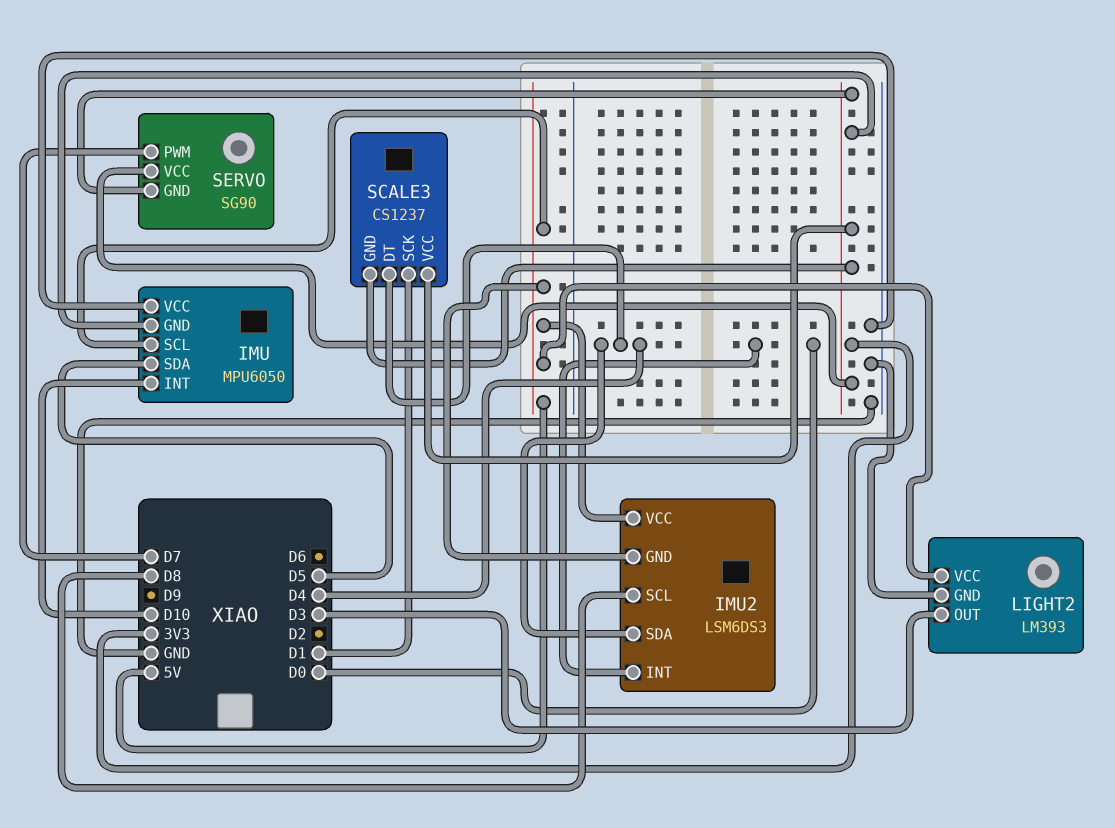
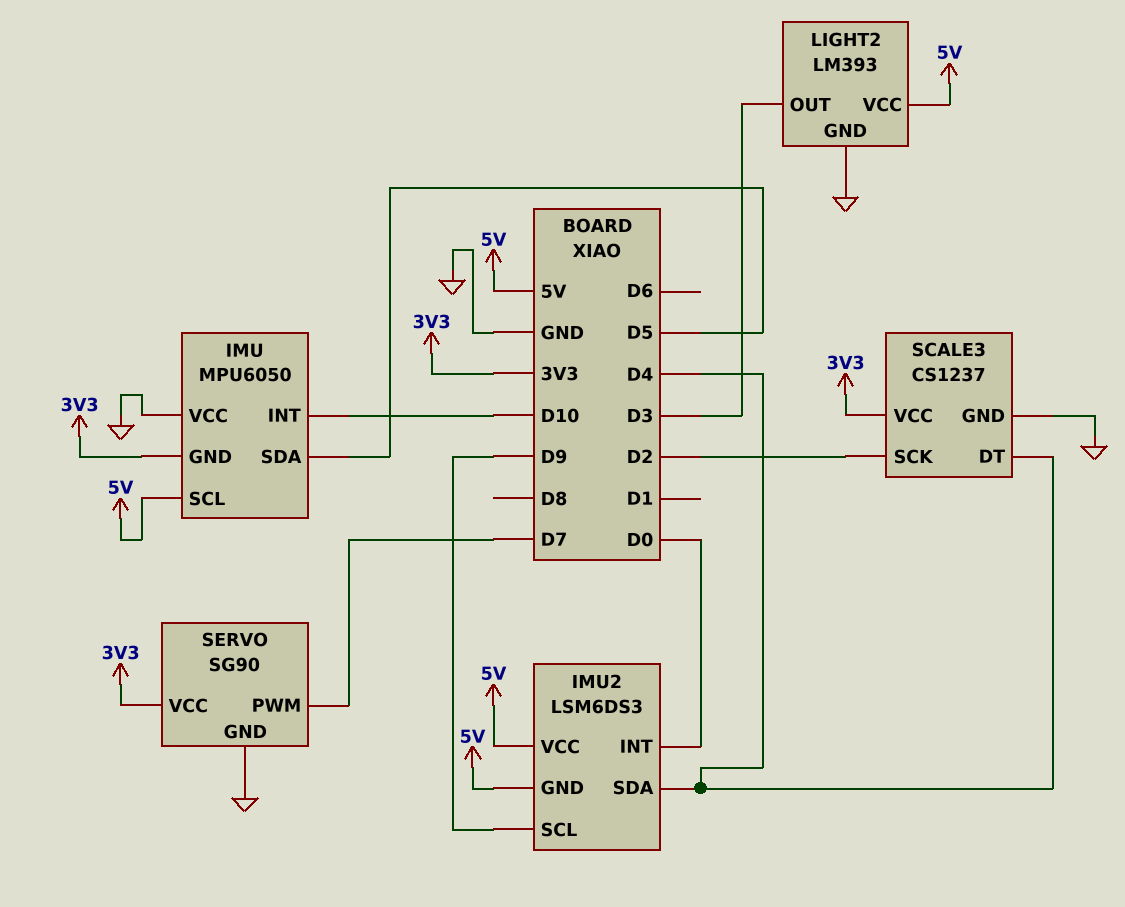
IMU2 pin SCL: D8 -> D9
SCALE3 pin GND: 3V3 -> GND
SCALE3 pin SCK: D1 -> D2
SERVO pin GND: 3V3 -> GND

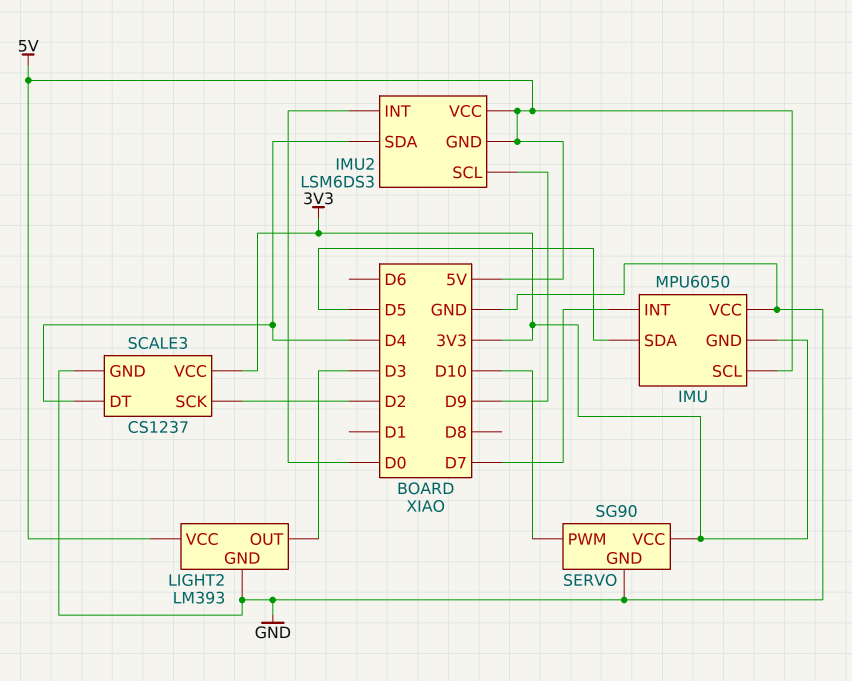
IMU pin INT: D10 -> D7
SERVO pin PWM: D7 -> D10

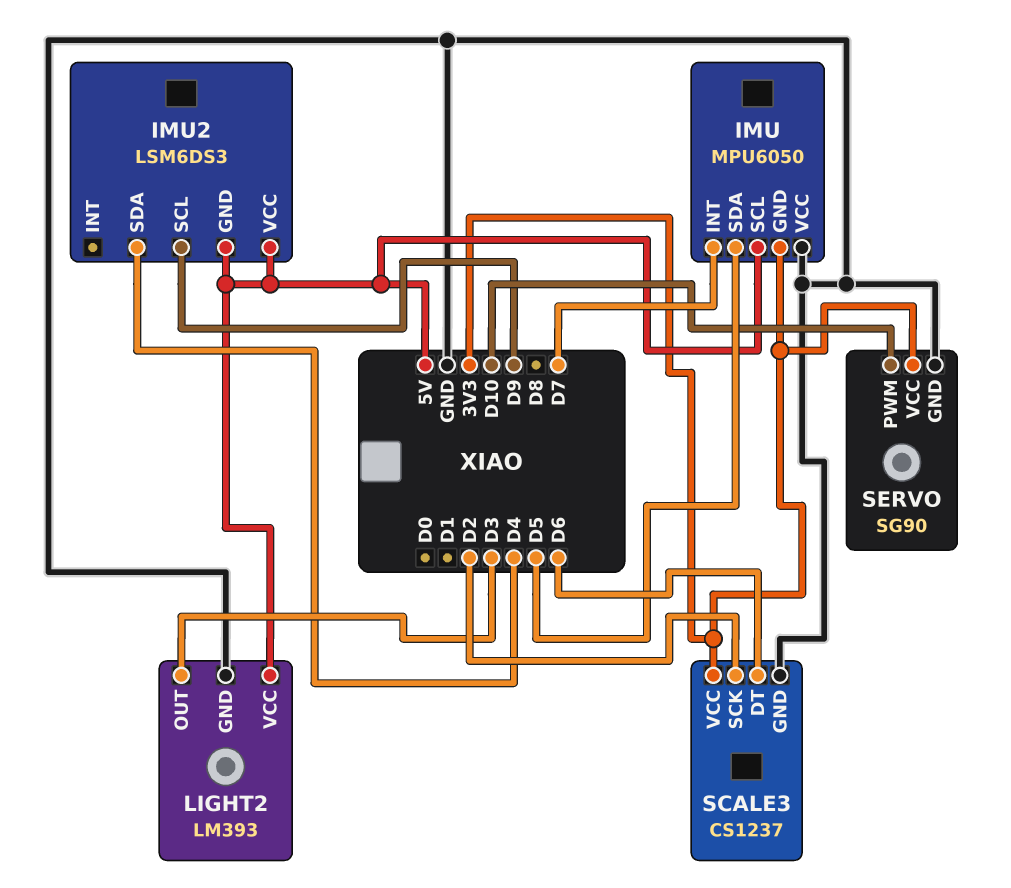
IMU2 pin INT: D0 -> none
SCALE3 pin DT: D4 -> D6

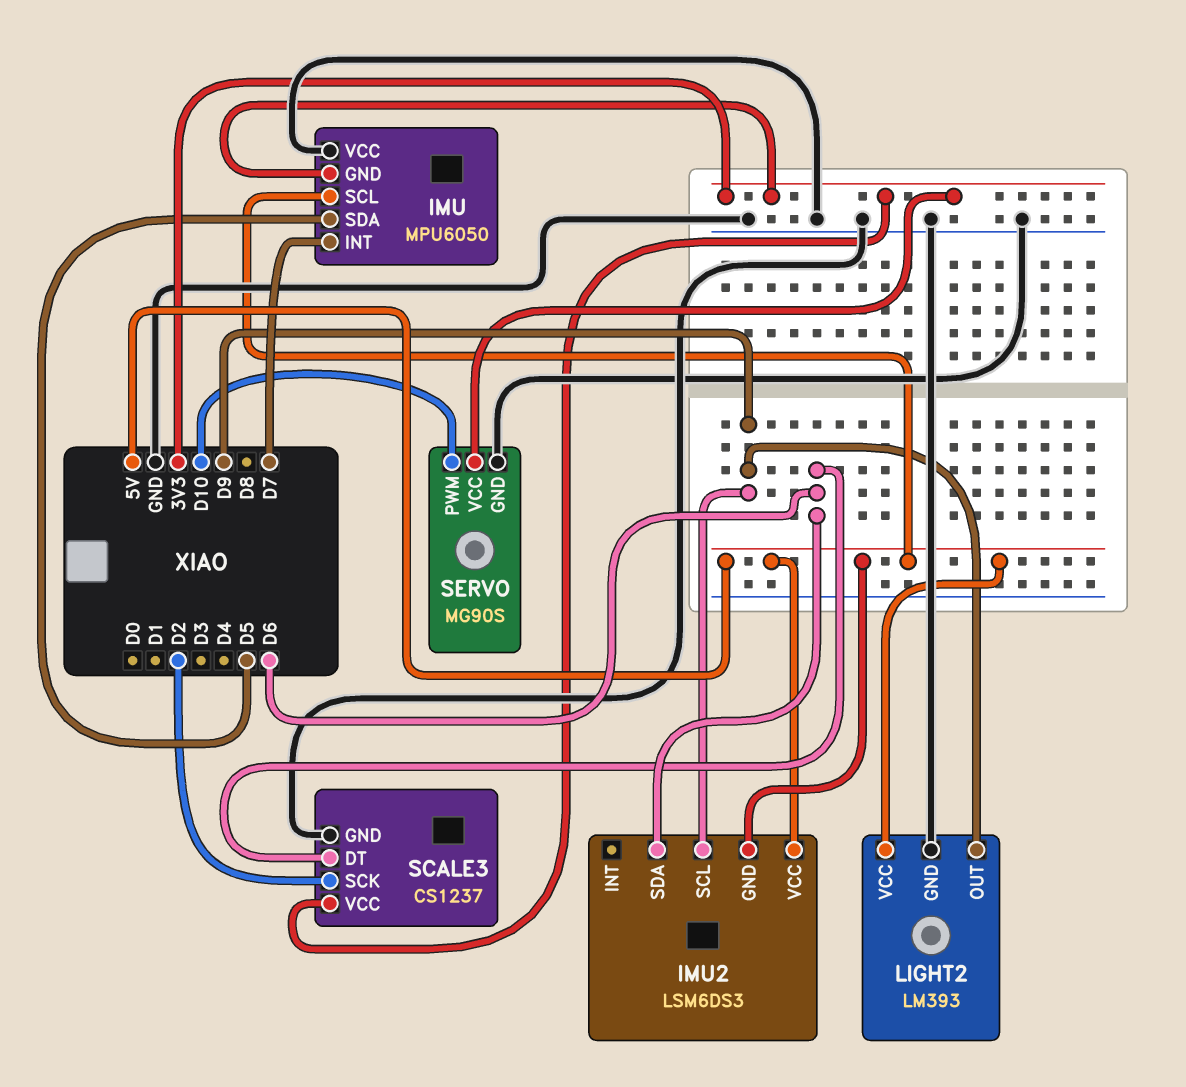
IMU2 pin SDA: D4 -> D6
LIGHT2 pin OUT: D3 -> D9
SERVO: SG90 -> MG90S

